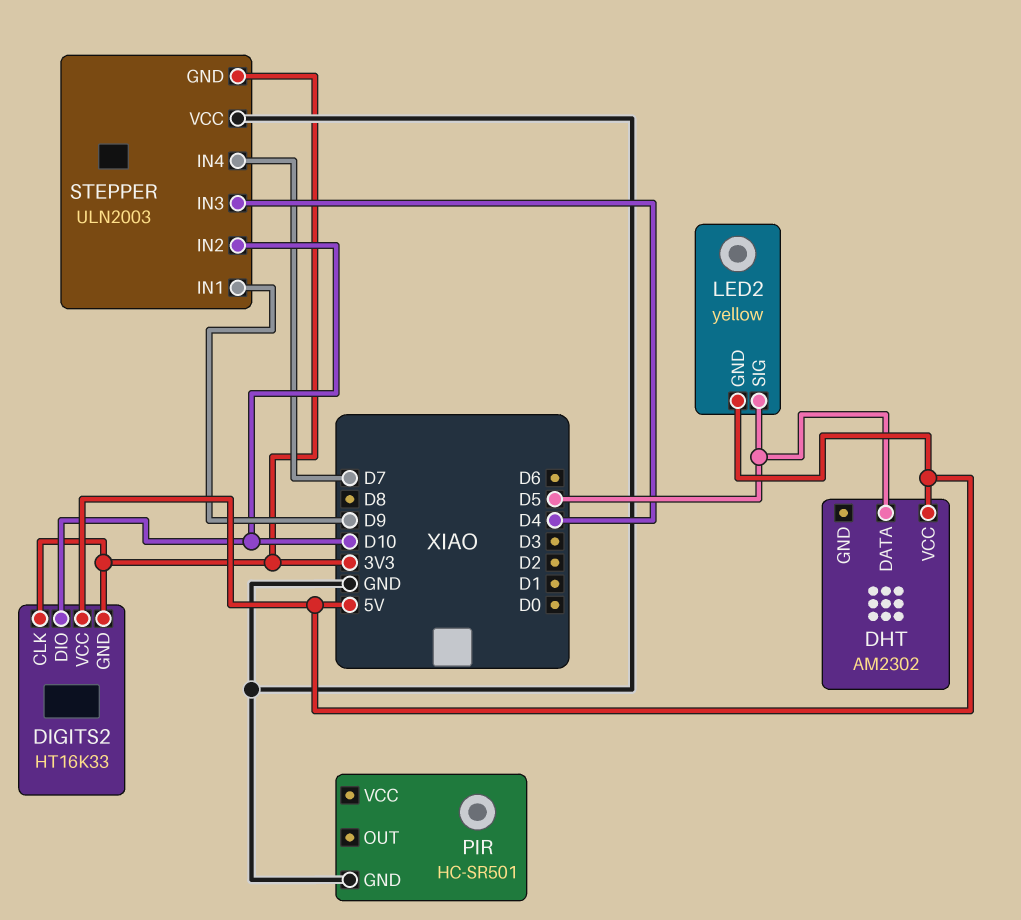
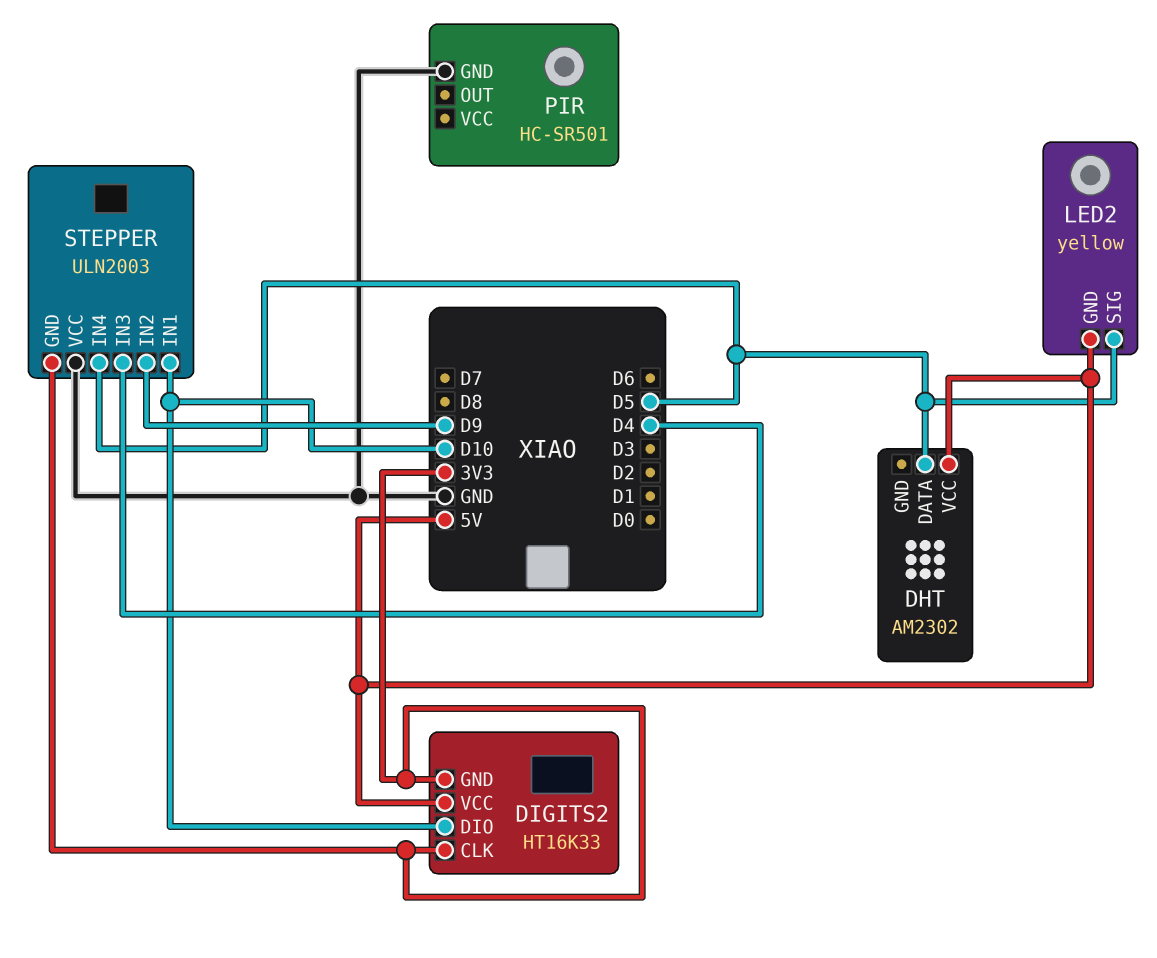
STEPPER pin IN1: D9 -> D10
STEPPER pin IN2: D10 -> D9
STEPPER pin IN4: D7 -> D5

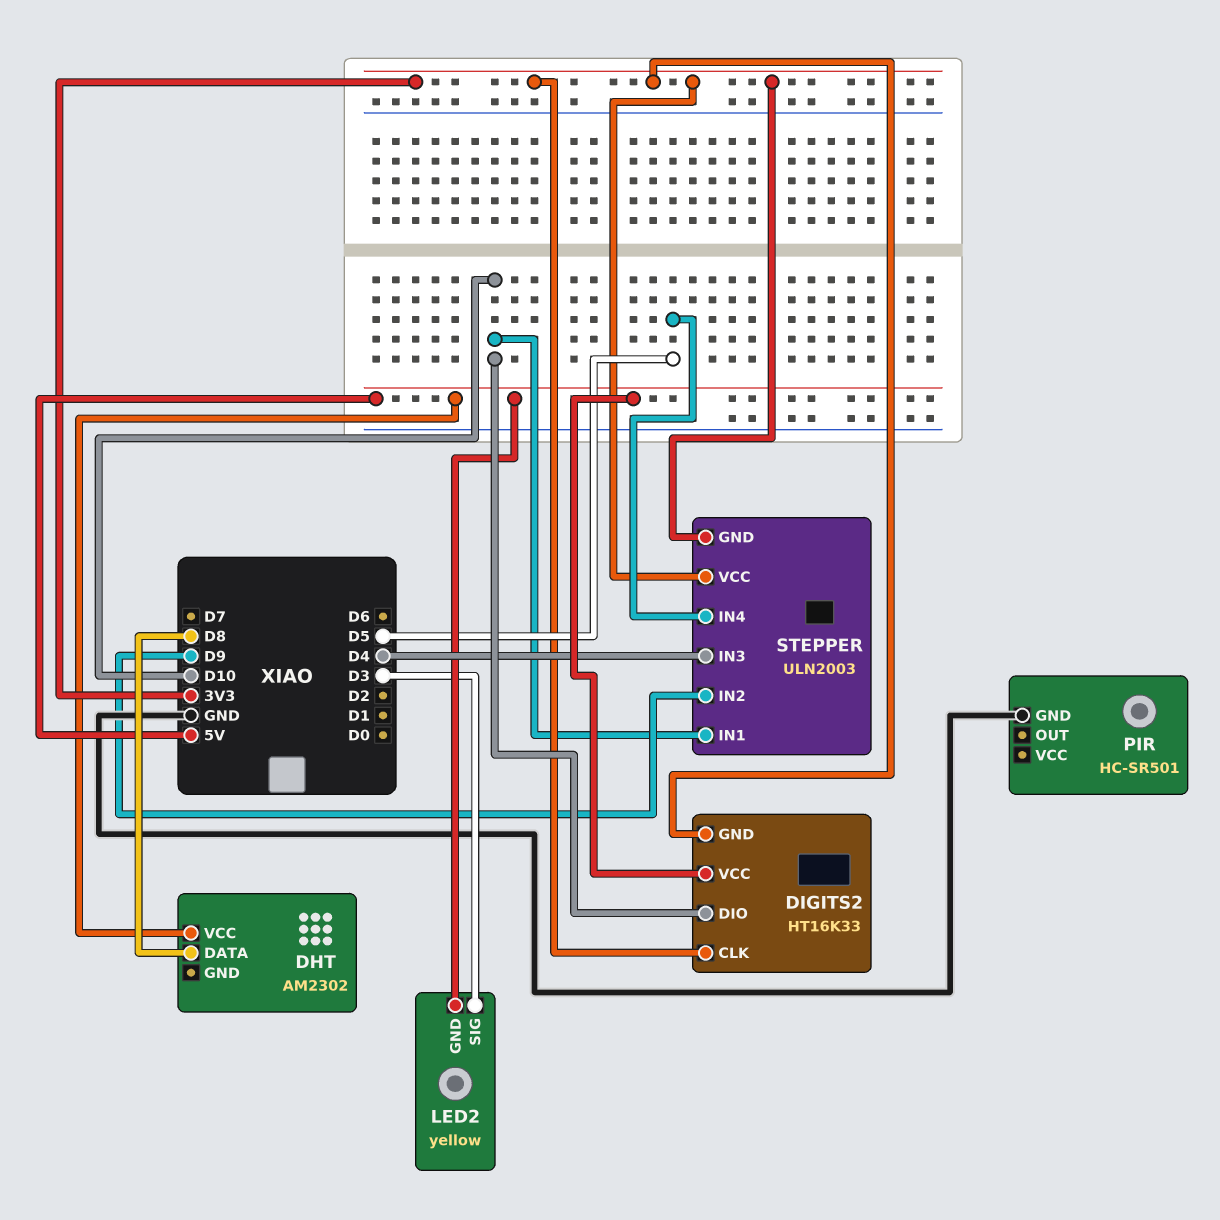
DHT pin DATA: D5 -> D8
LED2 pin SIG: D5 -> D3
STEPPER pin VCC: GND -> 3V3

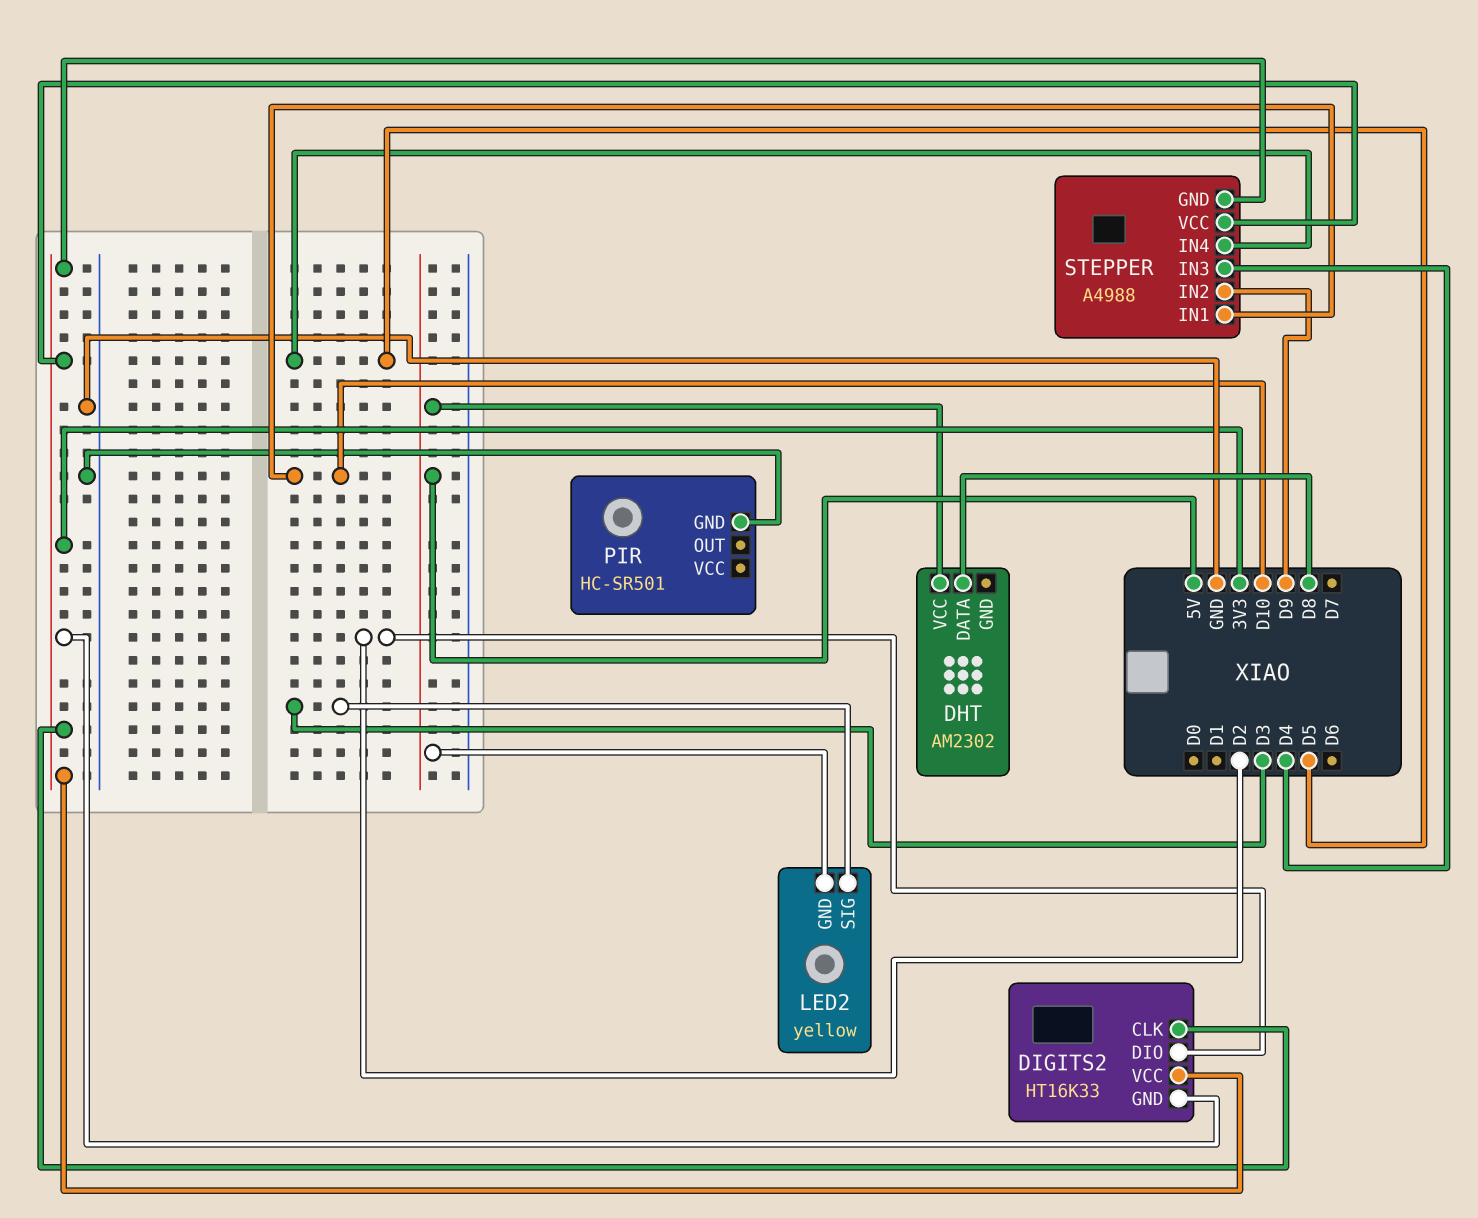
DIGITS2 pin DIO: D10 -> D2
DIGITS2 pin VCC: 5V -> 3V3
STEPPER: ULN2003 -> A4988

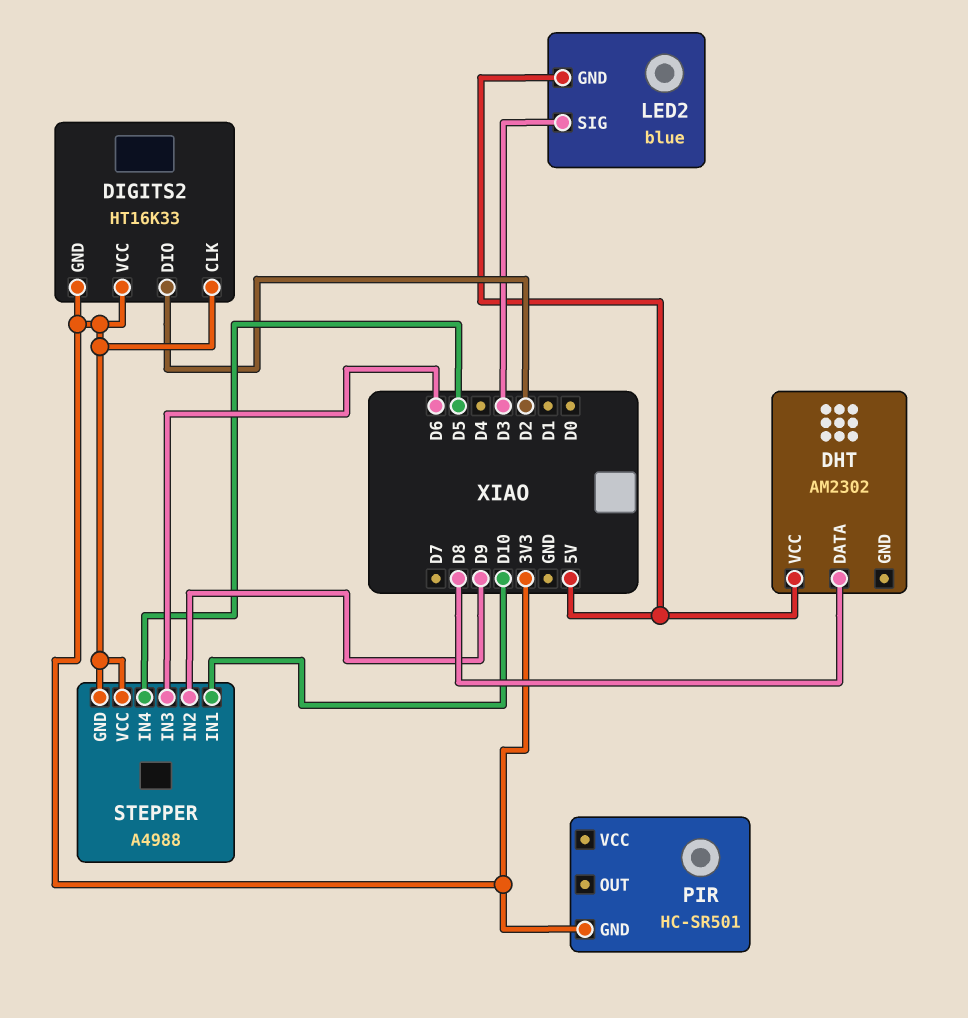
LED2: yellow -> blue
PIR pin GND: GND -> 3V3
STEPPER pin IN3: D4 -> D6

